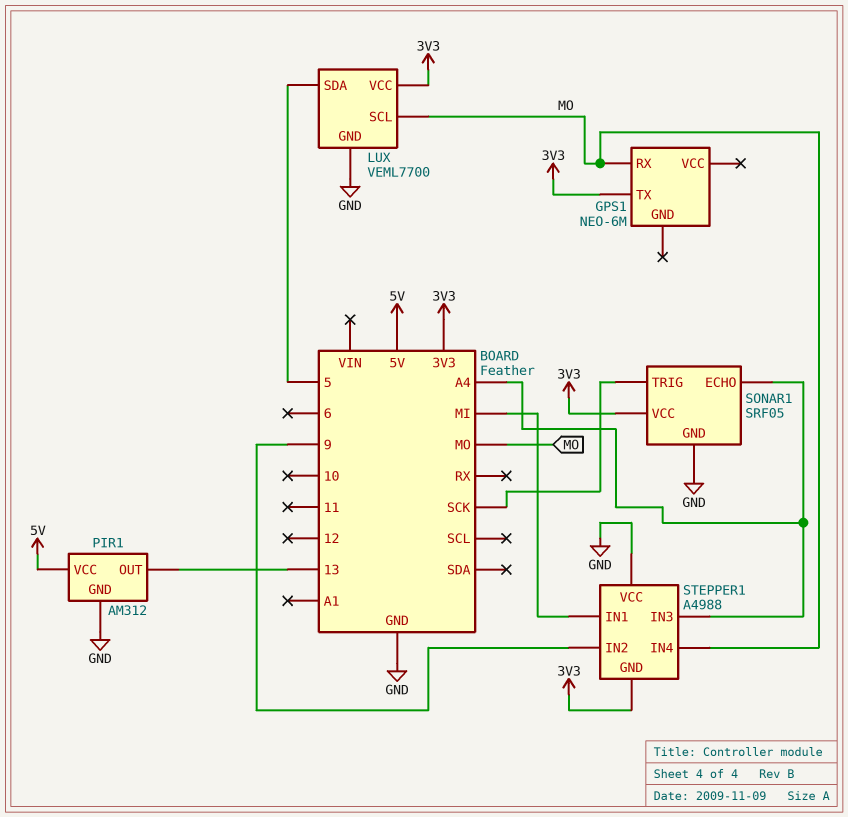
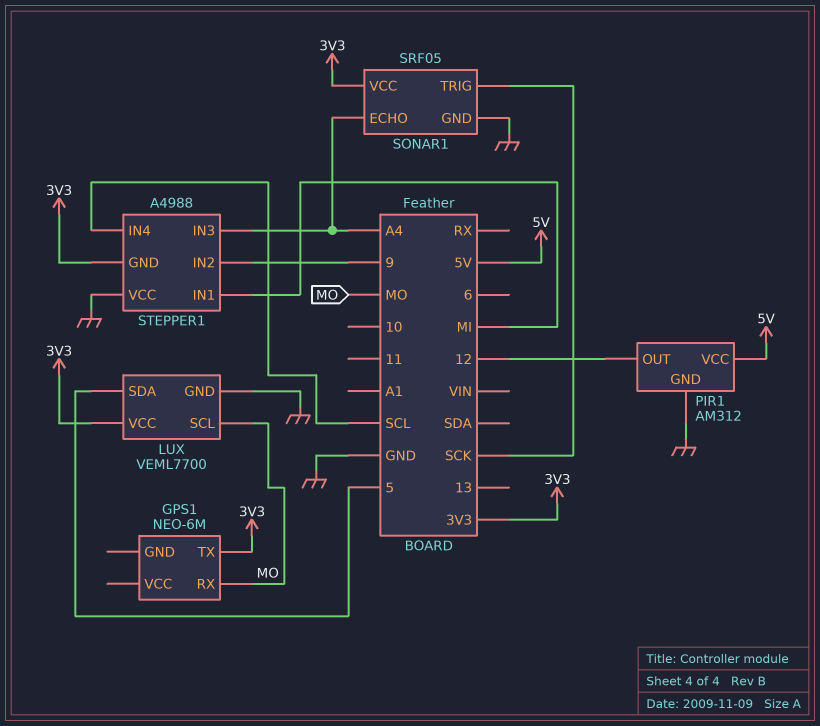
PIR1 pin OUT: 13 -> 12
STEPPER1 pin IN4: MO -> SCL

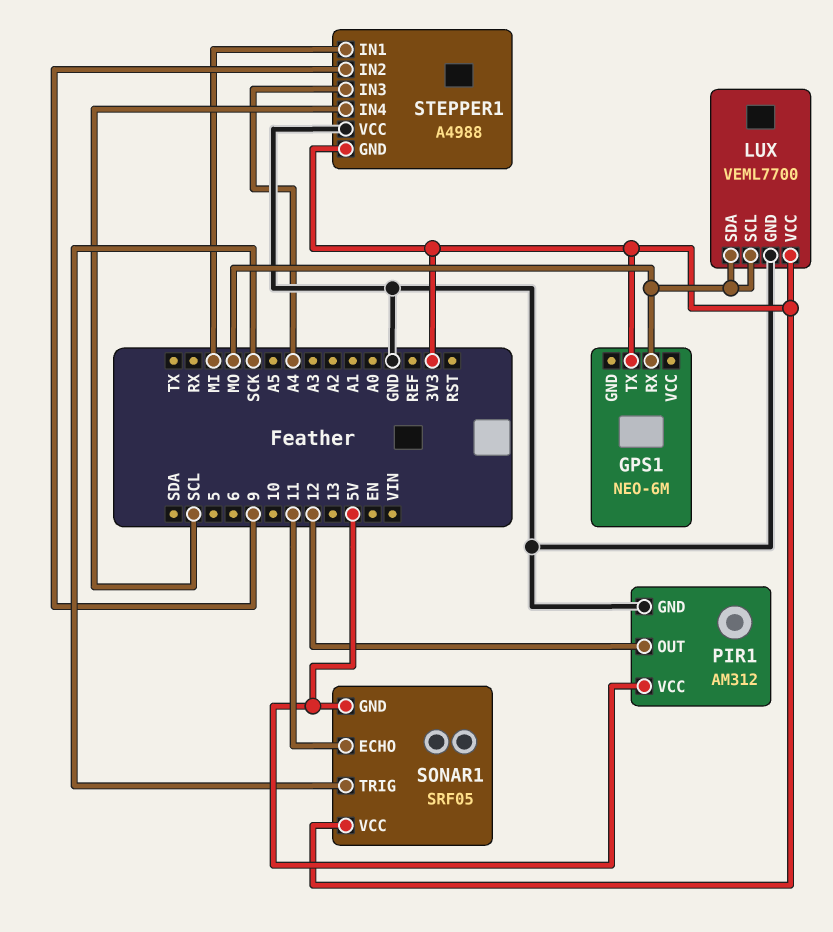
LUX pin SDA: 5 -> MO
SONAR1 pin ECHO: A4 -> 11
SONAR1 pin GND: GND -> 5V

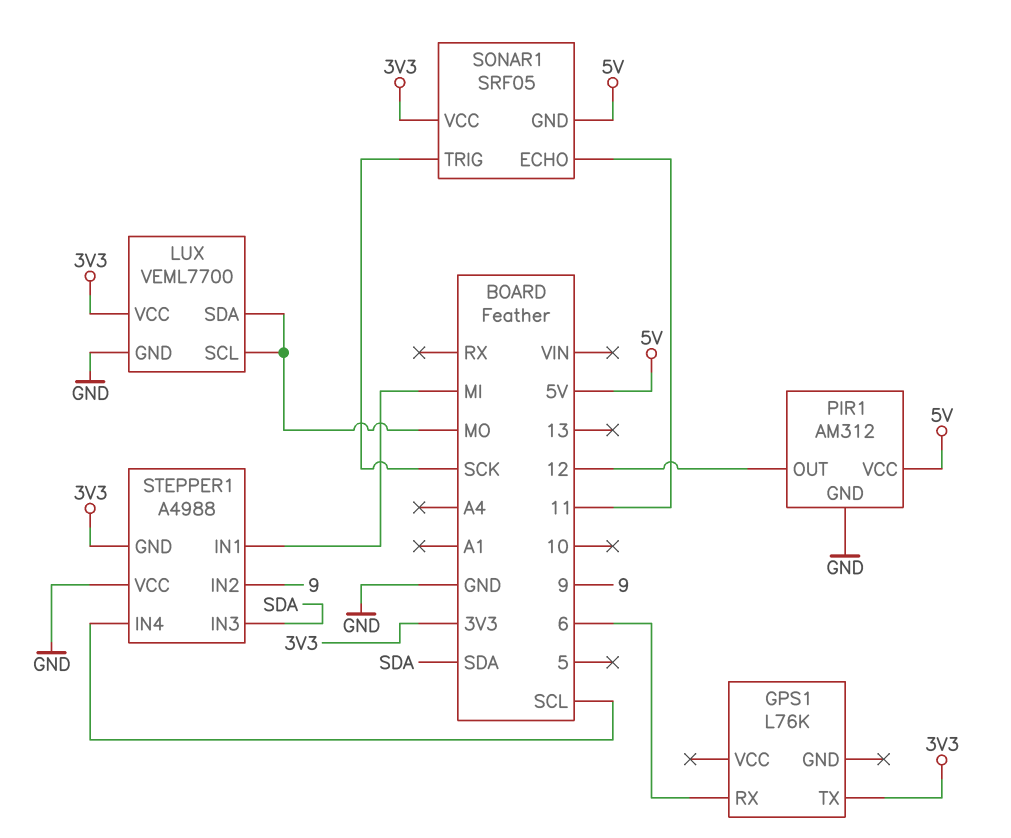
GPS1: NEO-6M -> L76K
GPS1 pin RX: MO -> 6
STEPPER1 pin IN3: A4 -> SDA

